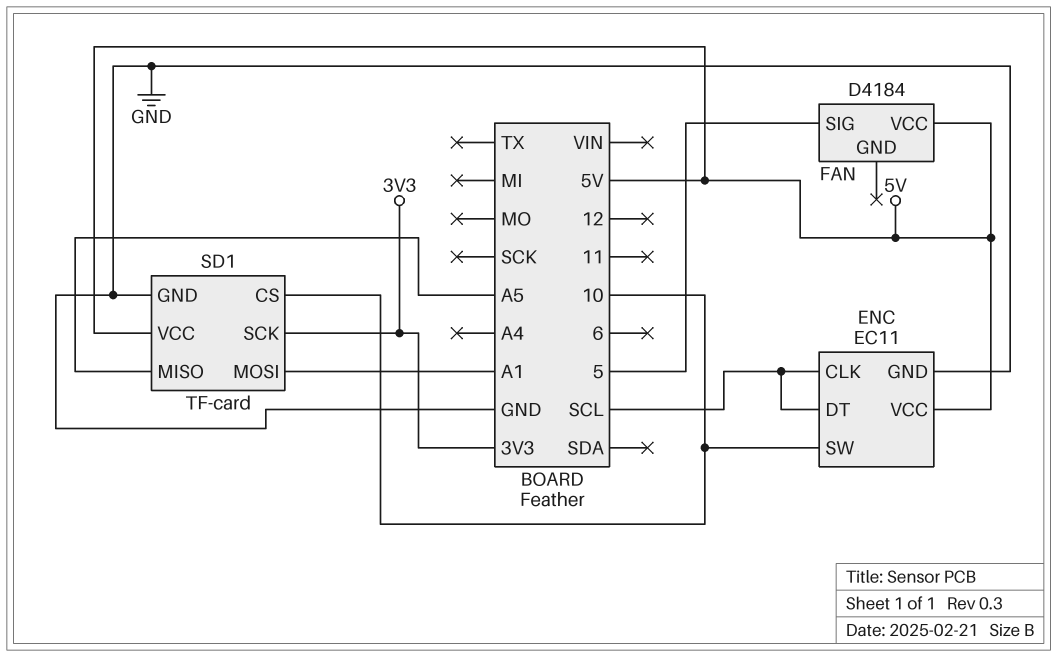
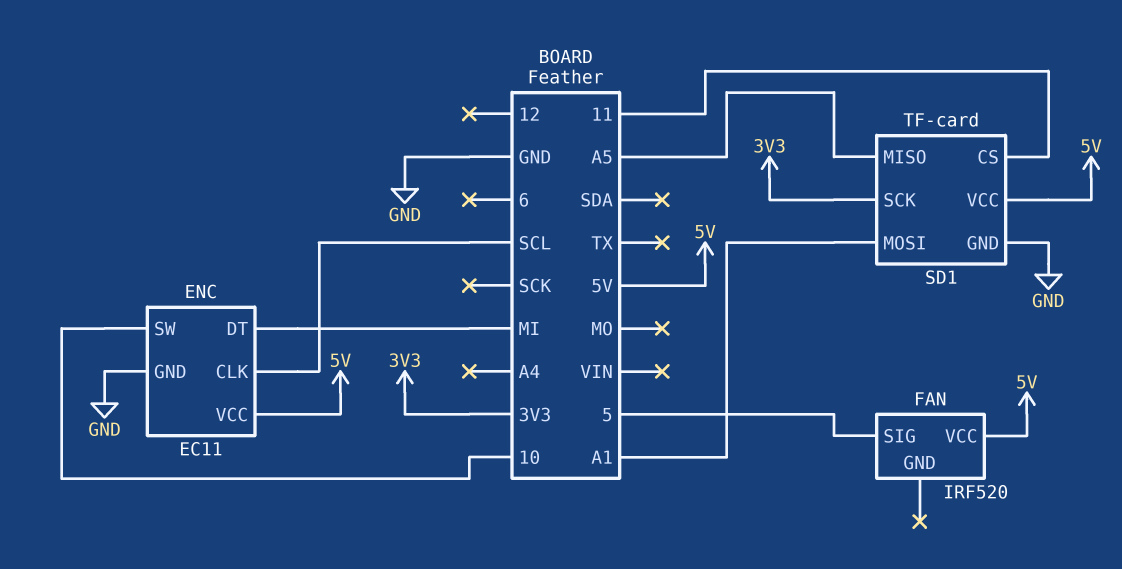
ENC pin DT: SCL -> MI
FAN: D4184 -> IRF520
SD1 pin CS: 10 -> 11

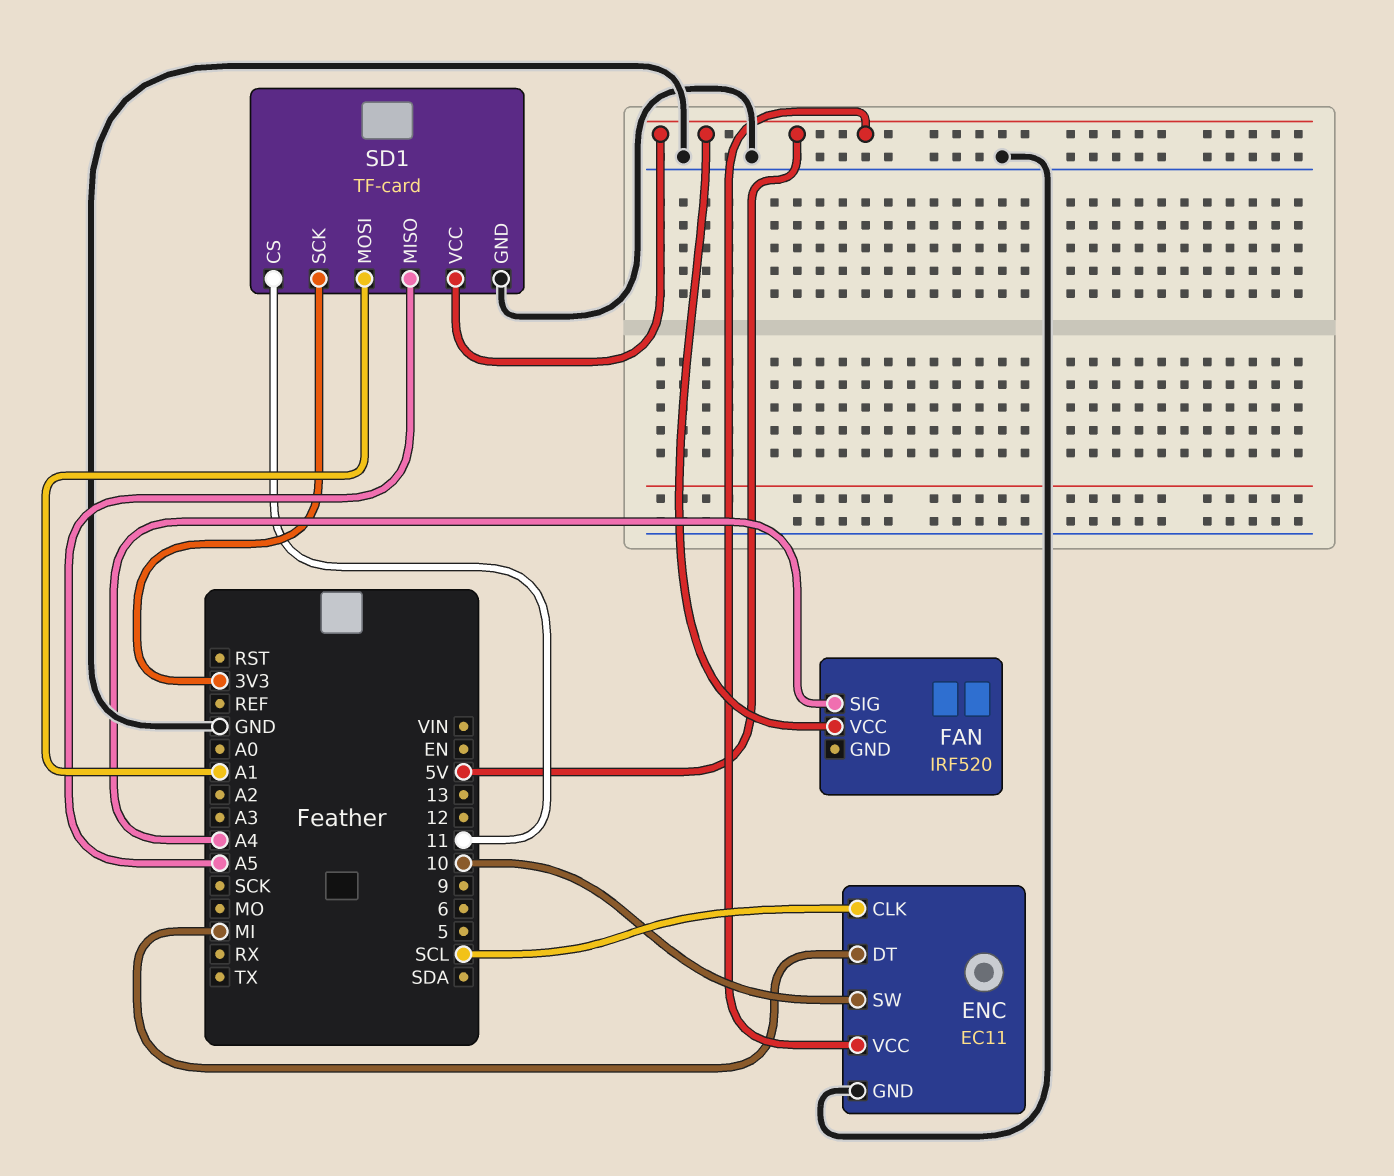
FAN pin SIG: 5 -> A4

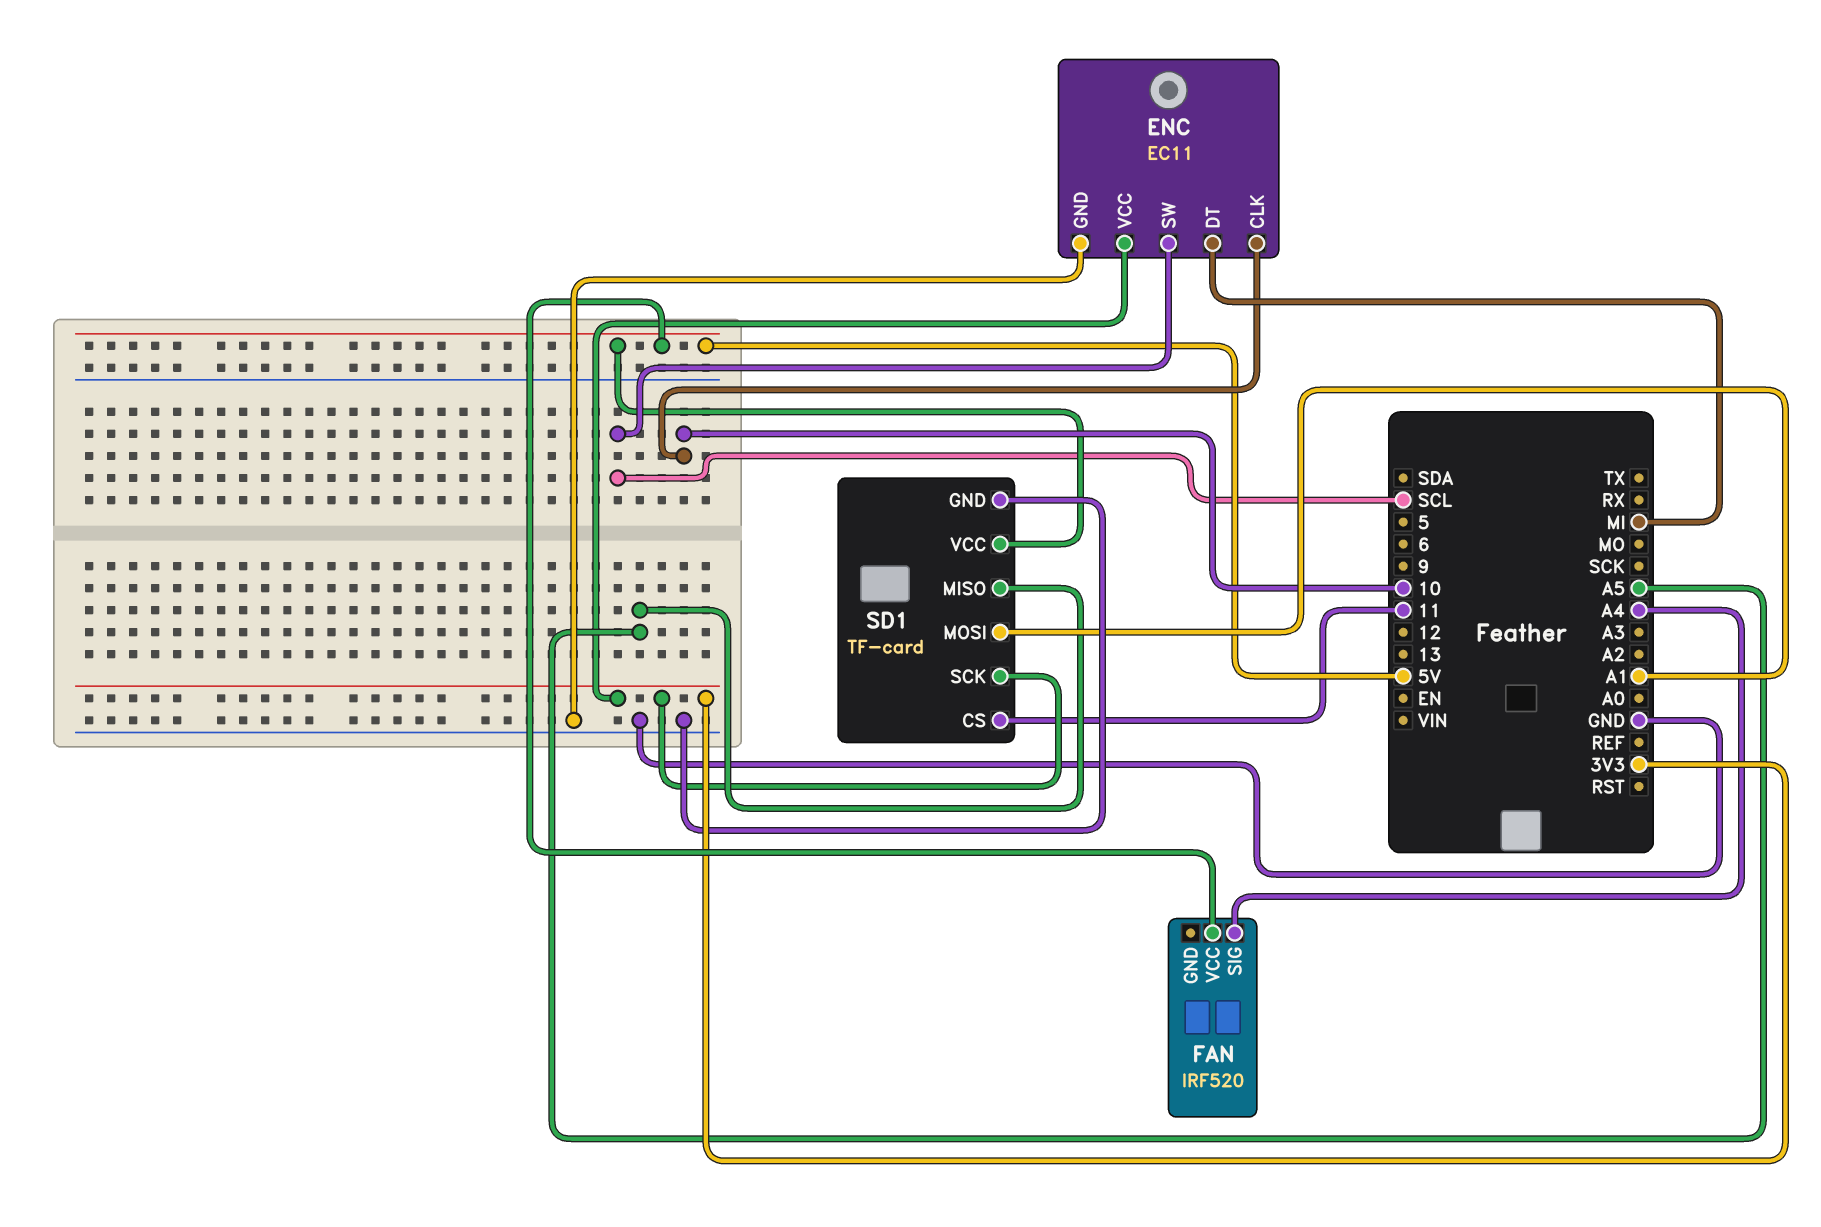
ENC pin CLK: SCL -> 10
ENC pin SW: 10 -> SCL
ENC pin VCC: 5V -> 3V3

